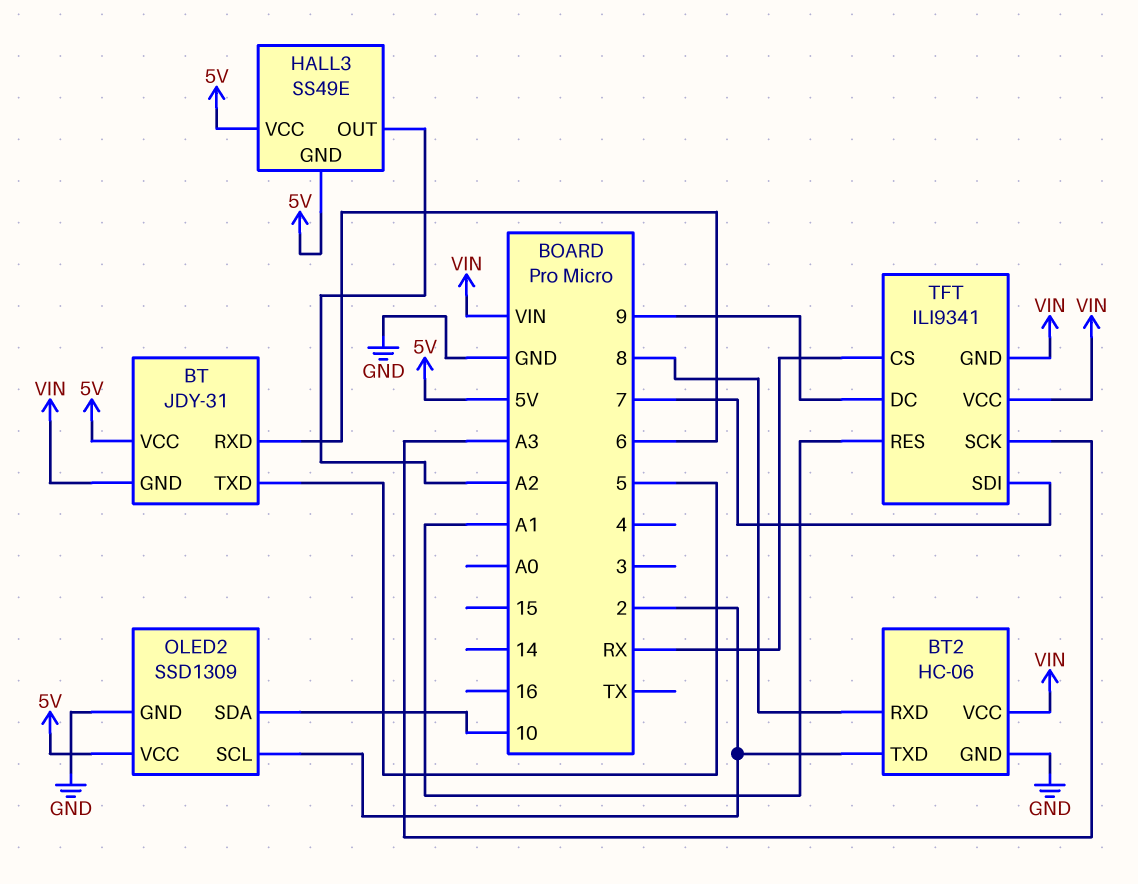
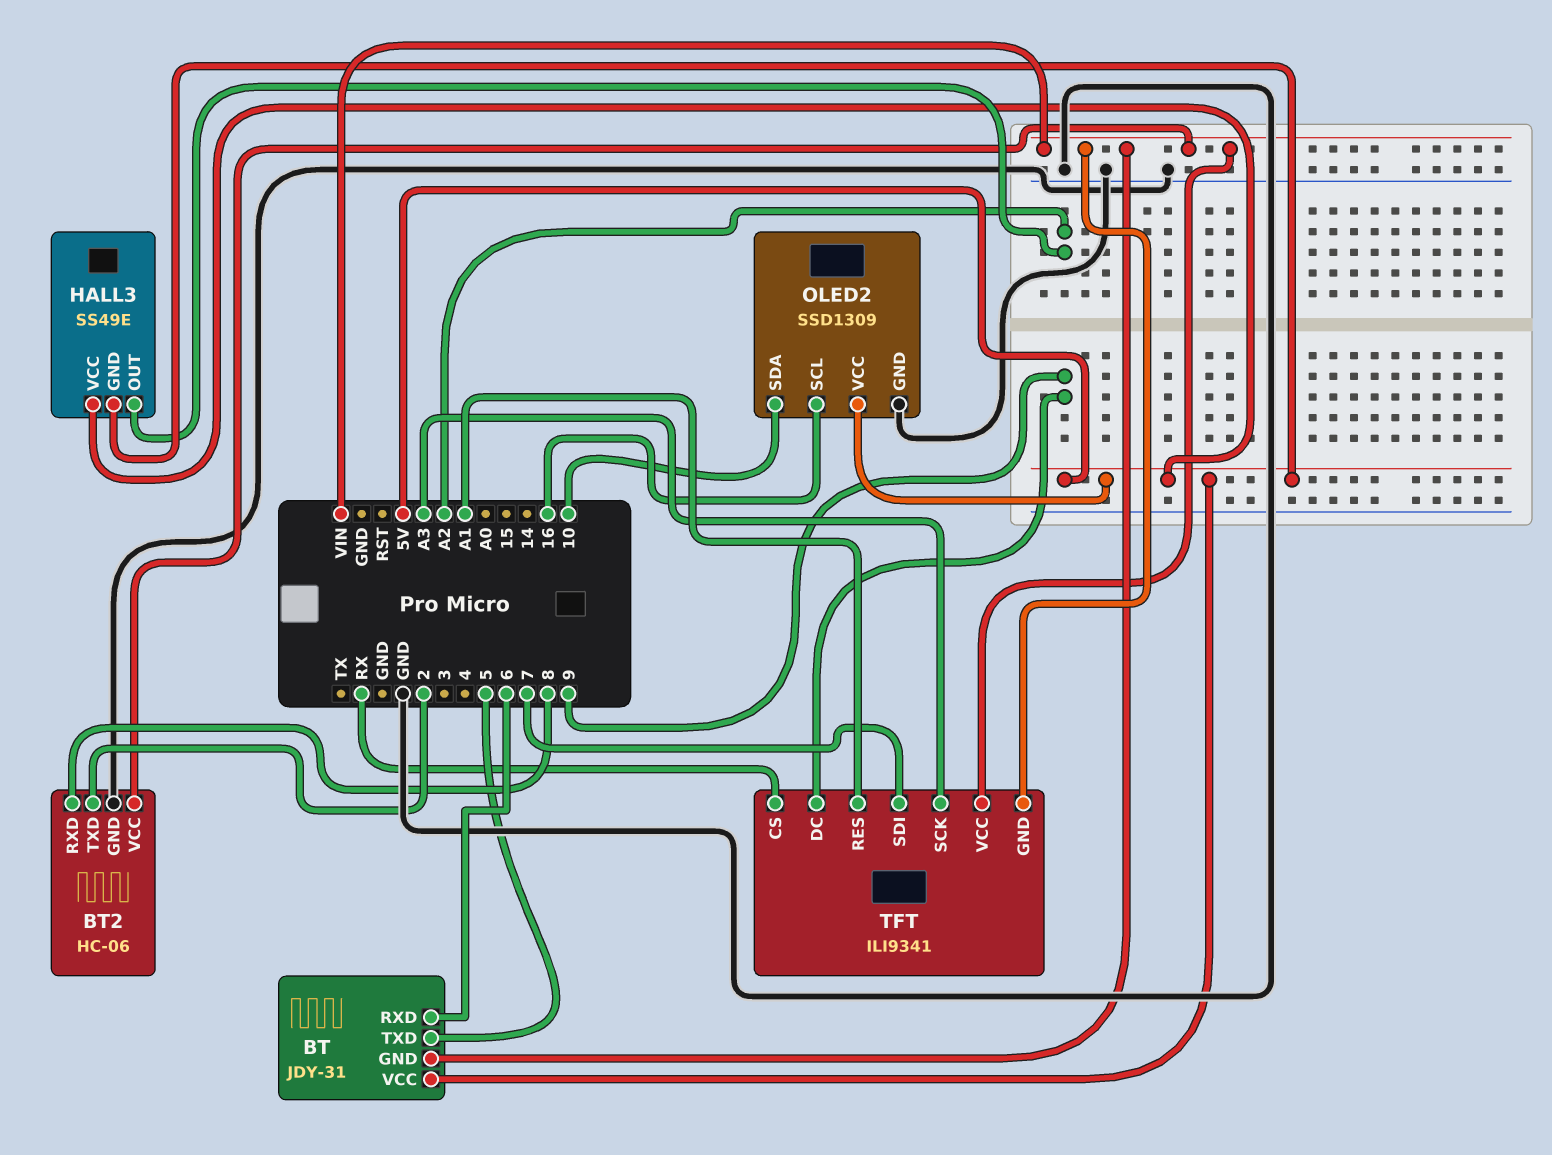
OLED2 pin SCL: 2 -> 16

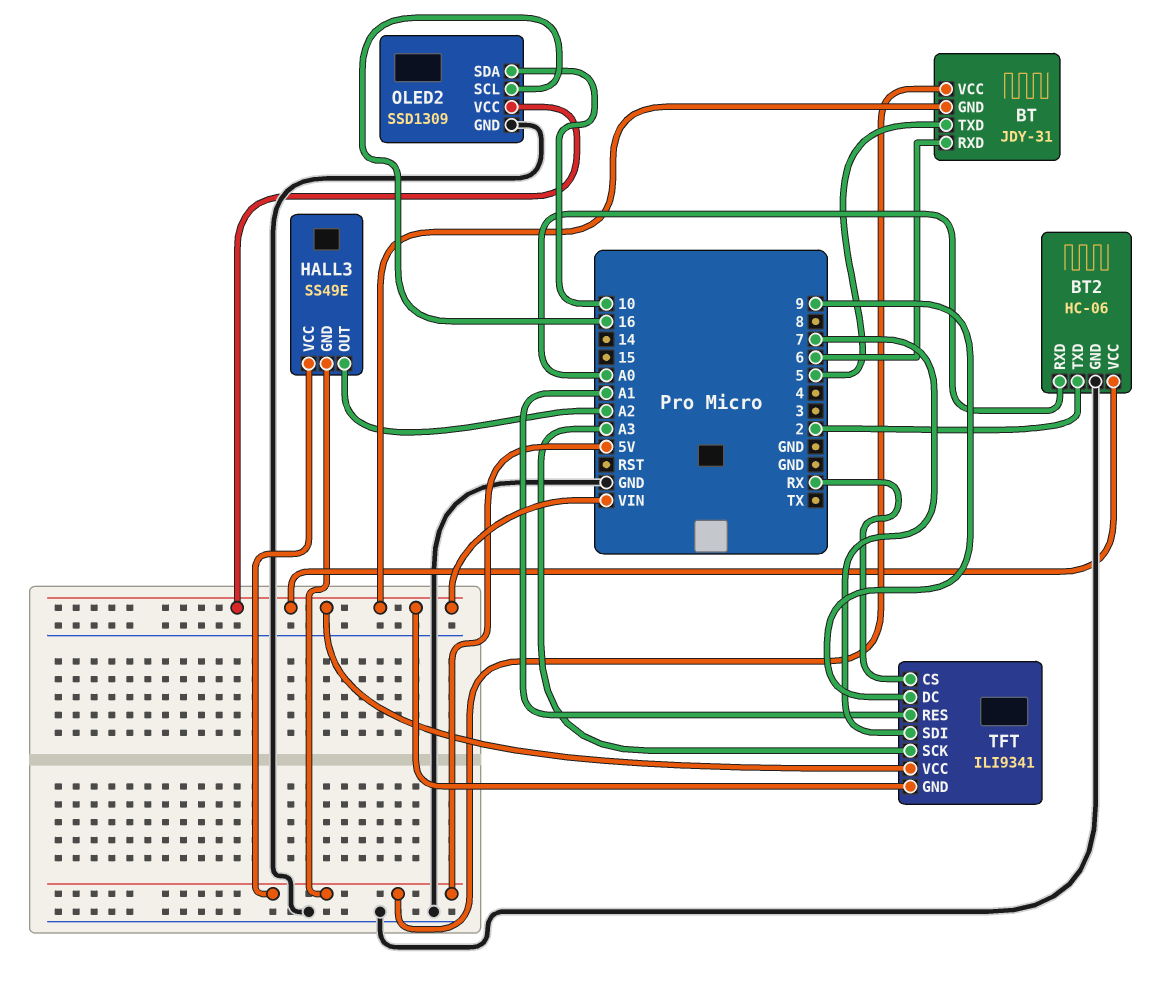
BT2 pin RXD: 8 -> A0
OLED2 pin VCC: 5V -> VIN

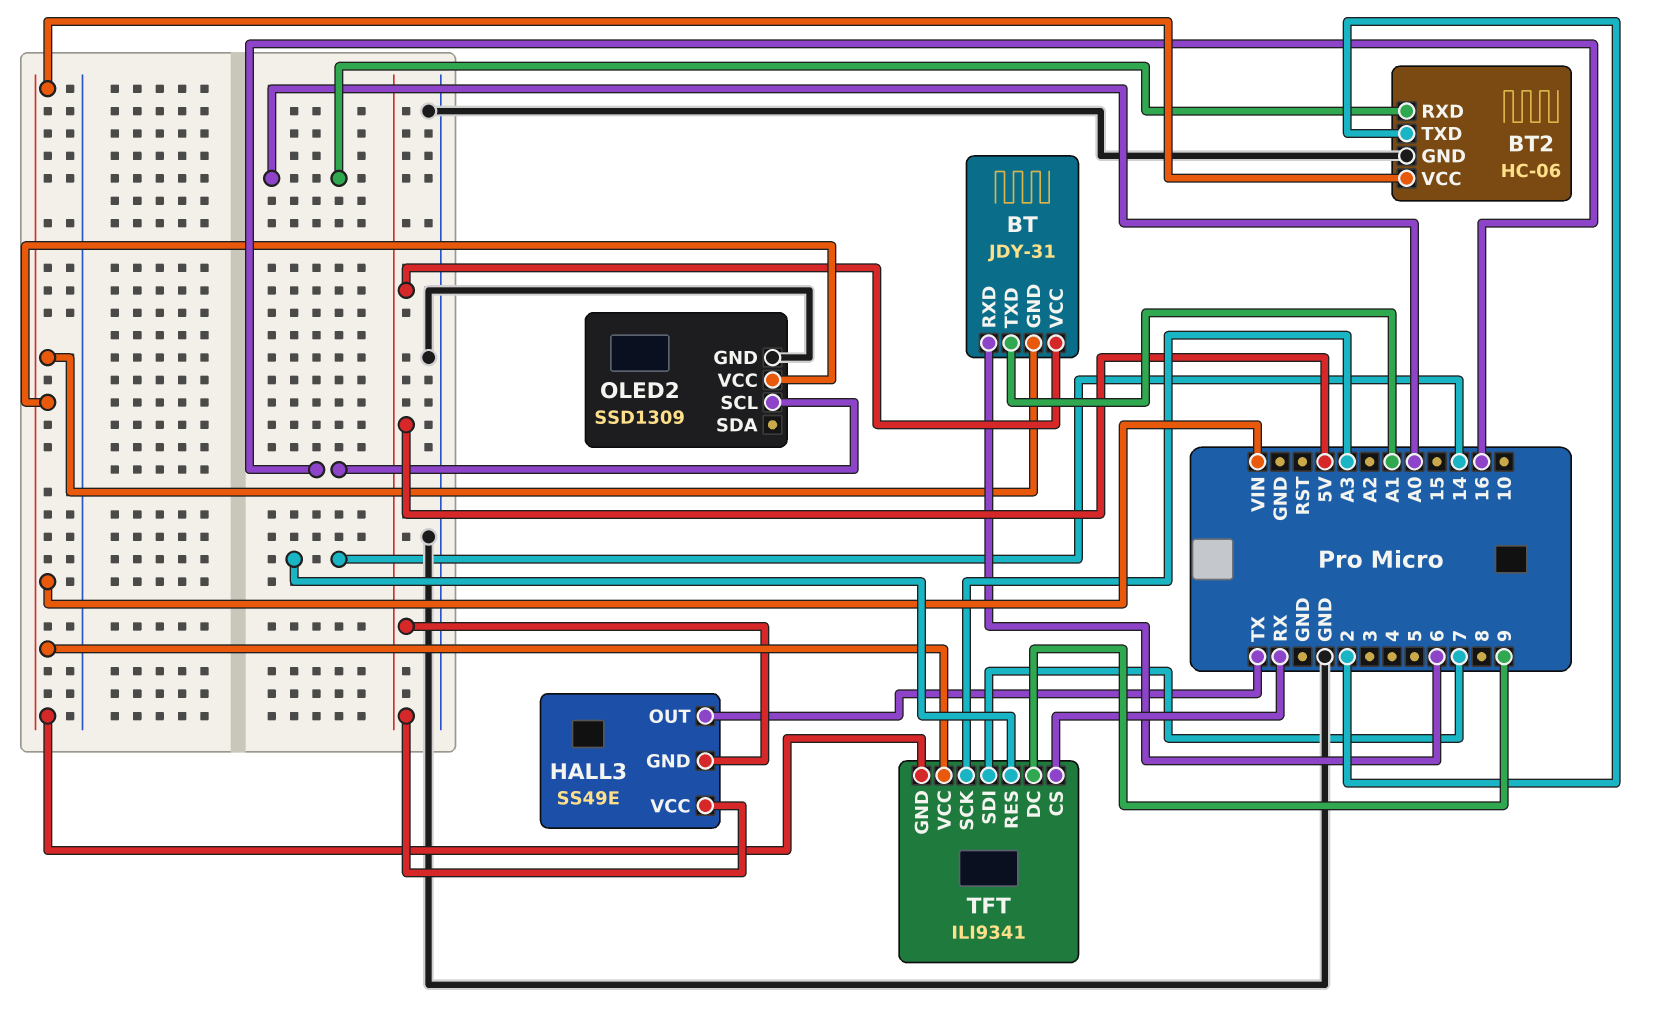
BT pin TXD: 5 -> A1
HALL3 pin OUT: A2 -> TX
OLED2 pin SDA: 10 -> none
TFT pin RES: A1 -> 14

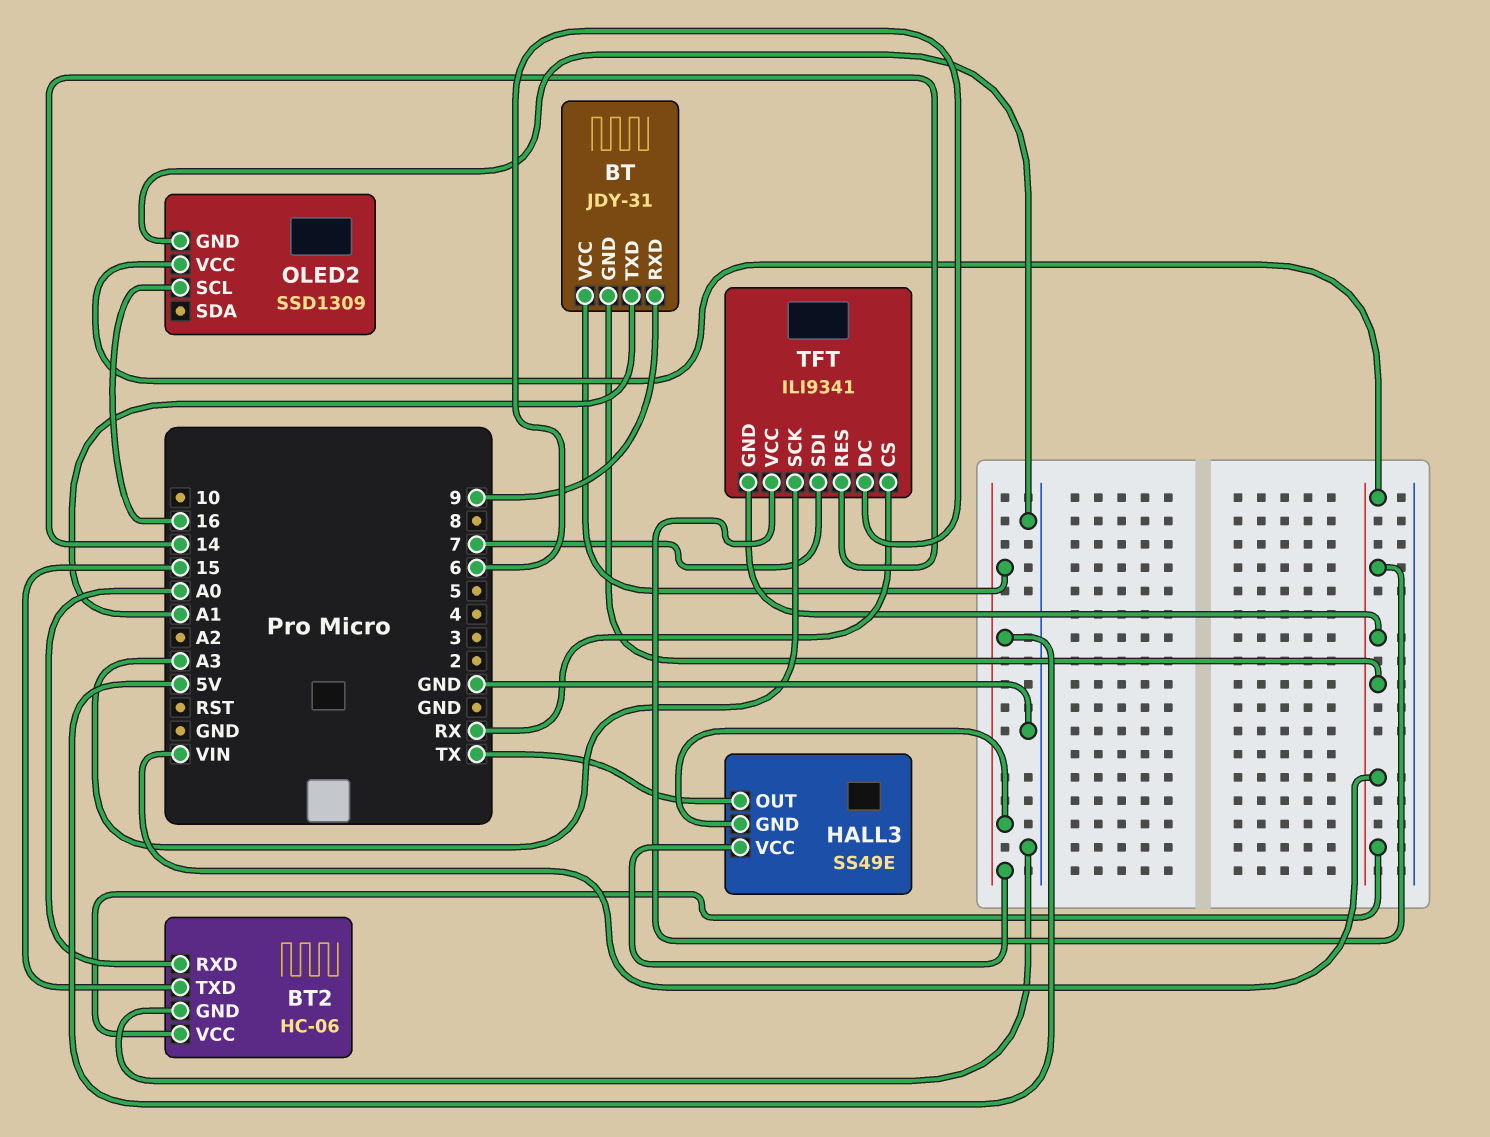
BT pin RXD: 6 -> 9
BT2 pin TXD: 2 -> 15
TFT pin DC: 9 -> 6

